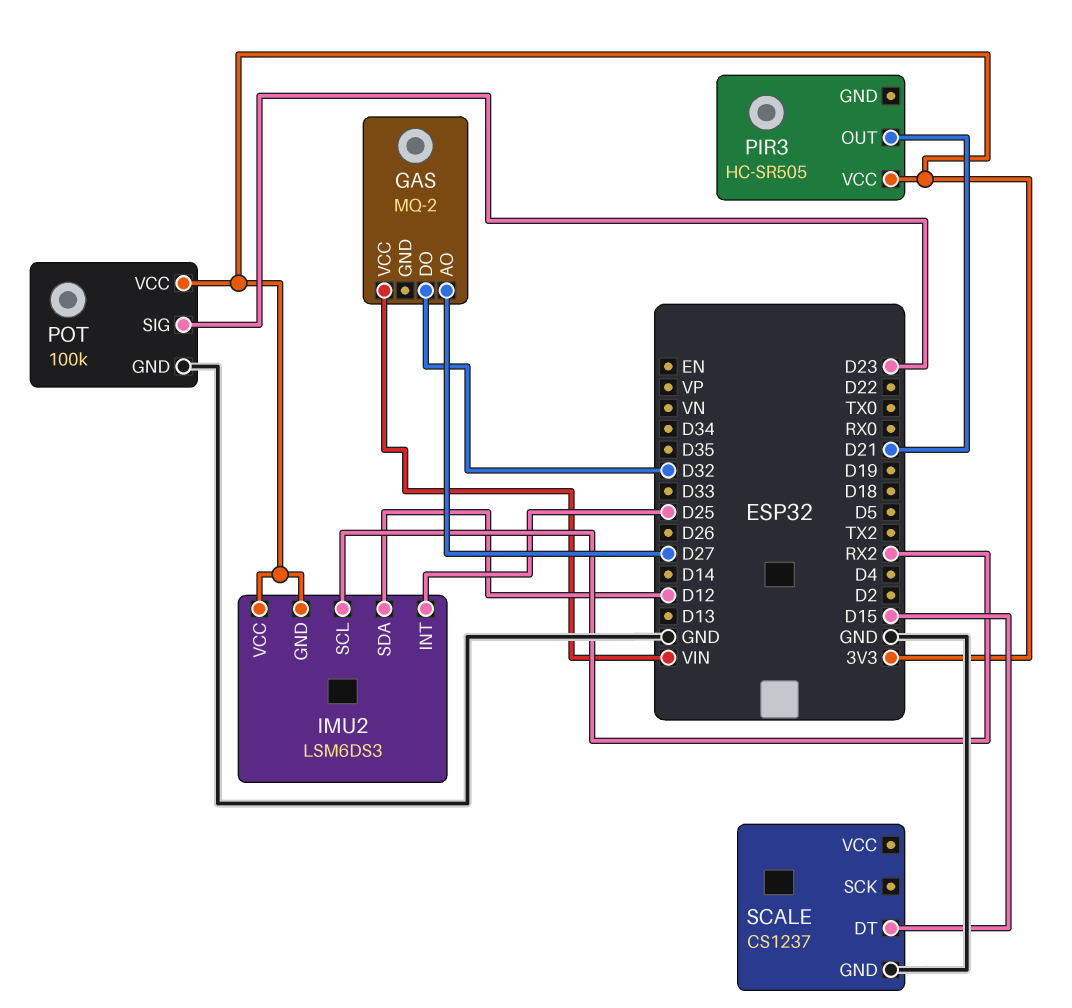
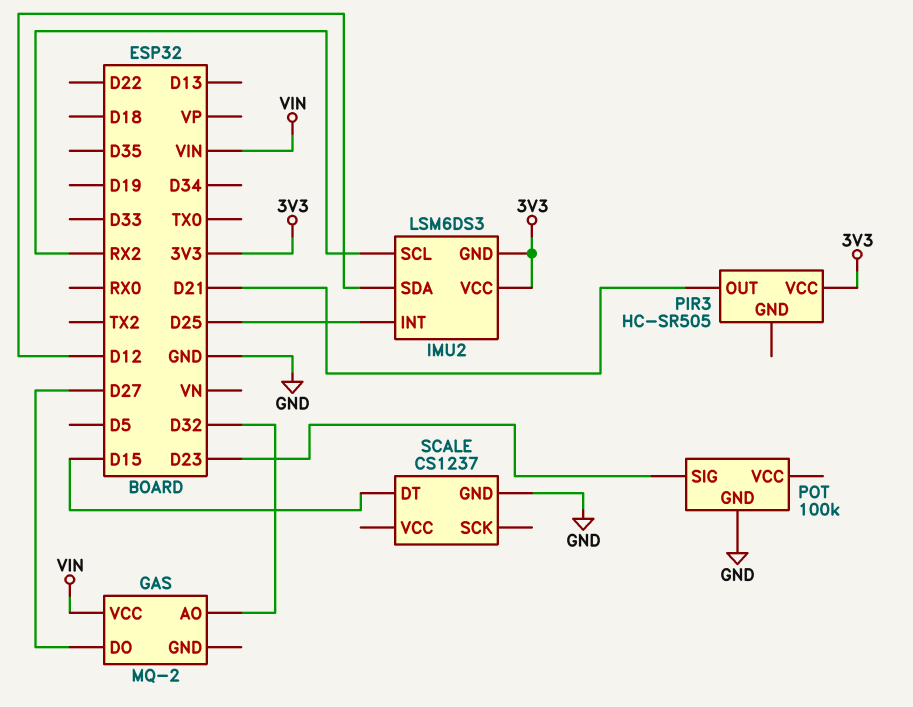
GAS pin AO: D27 -> D32
GAS pin DO: D32 -> D27
POT pin VCC: 3V3 -> none

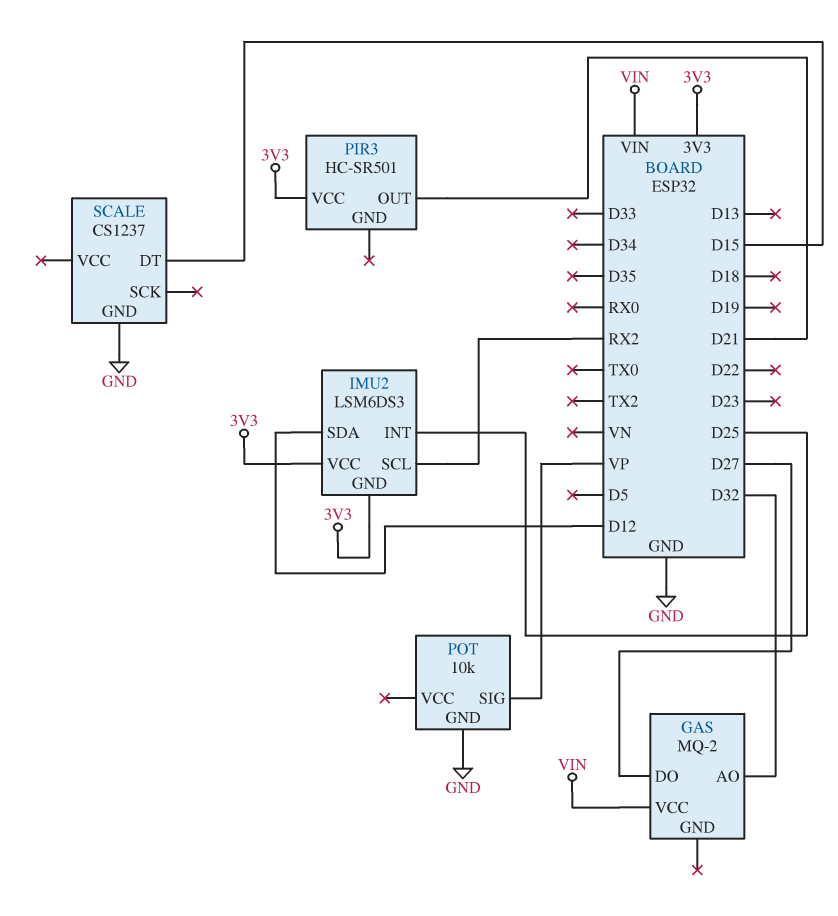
PIR3: HC-SR505 -> HC-SR501
POT: 100k -> 10k
POT pin SIG: D23 -> VP

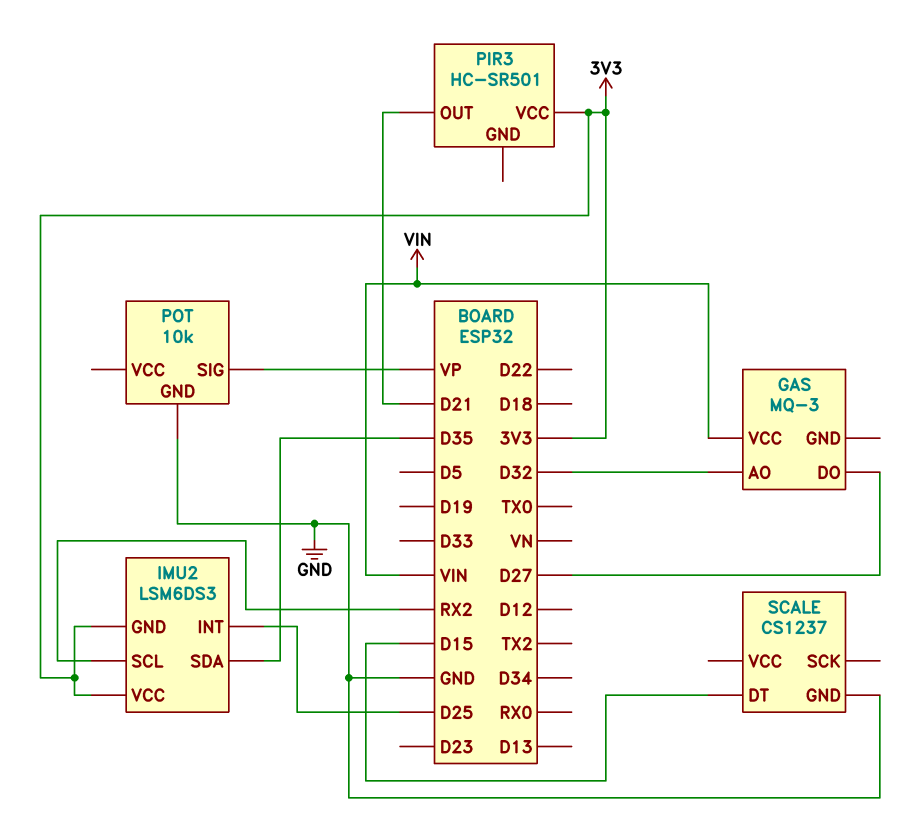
GAS: MQ-2 -> MQ-3
IMU2 pin SDA: D12 -> D35

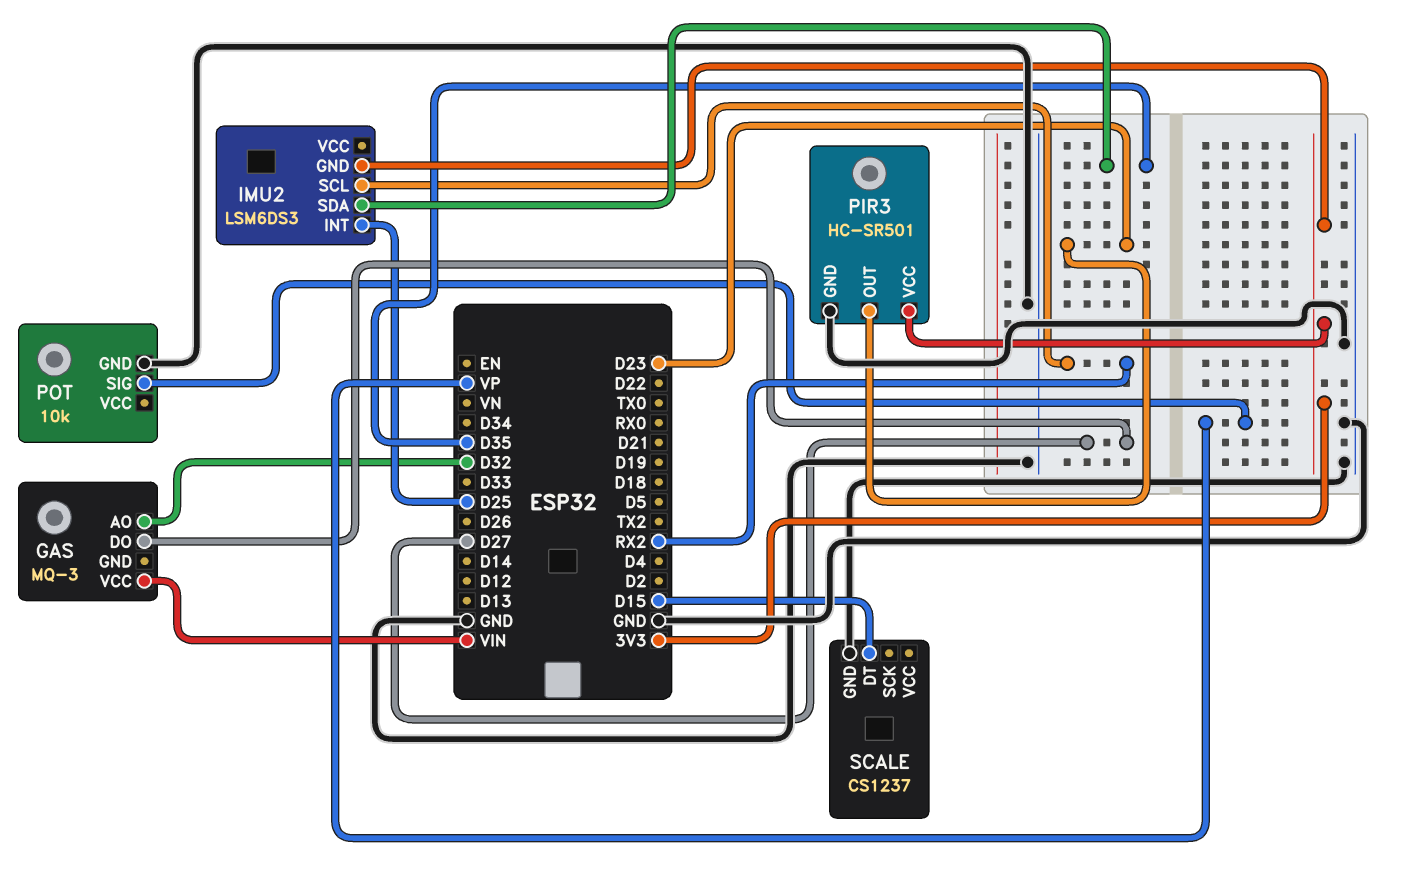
IMU2 pin VCC: 3V3 -> none
PIR3 pin GND: none -> GND
PIR3 pin OUT: D21 -> D23

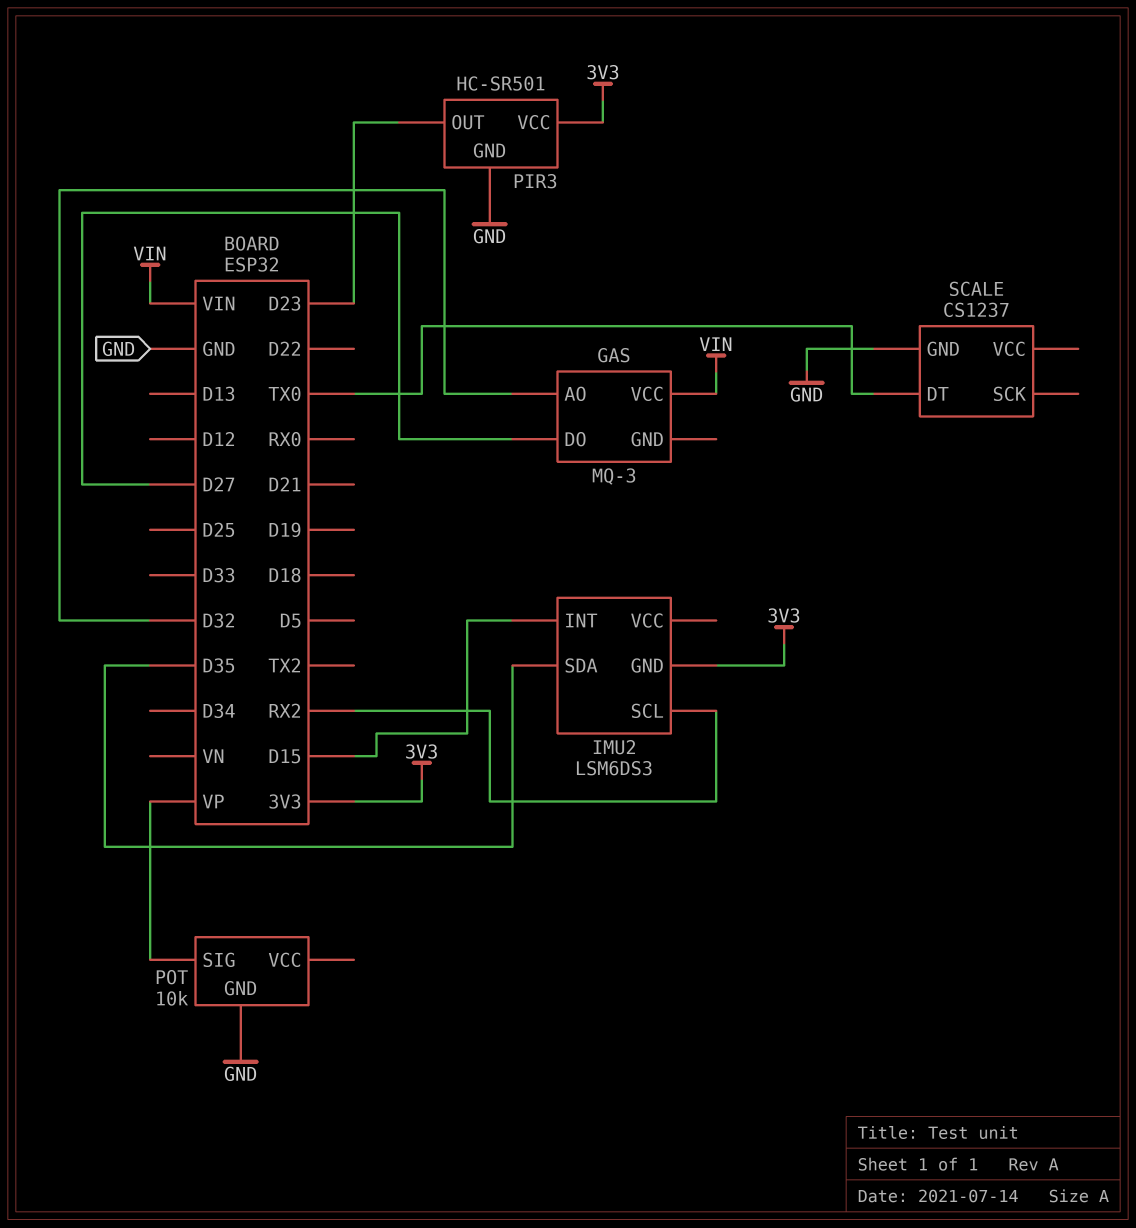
IMU2 pin INT: D25 -> D15
SCALE pin DT: D15 -> TX0

